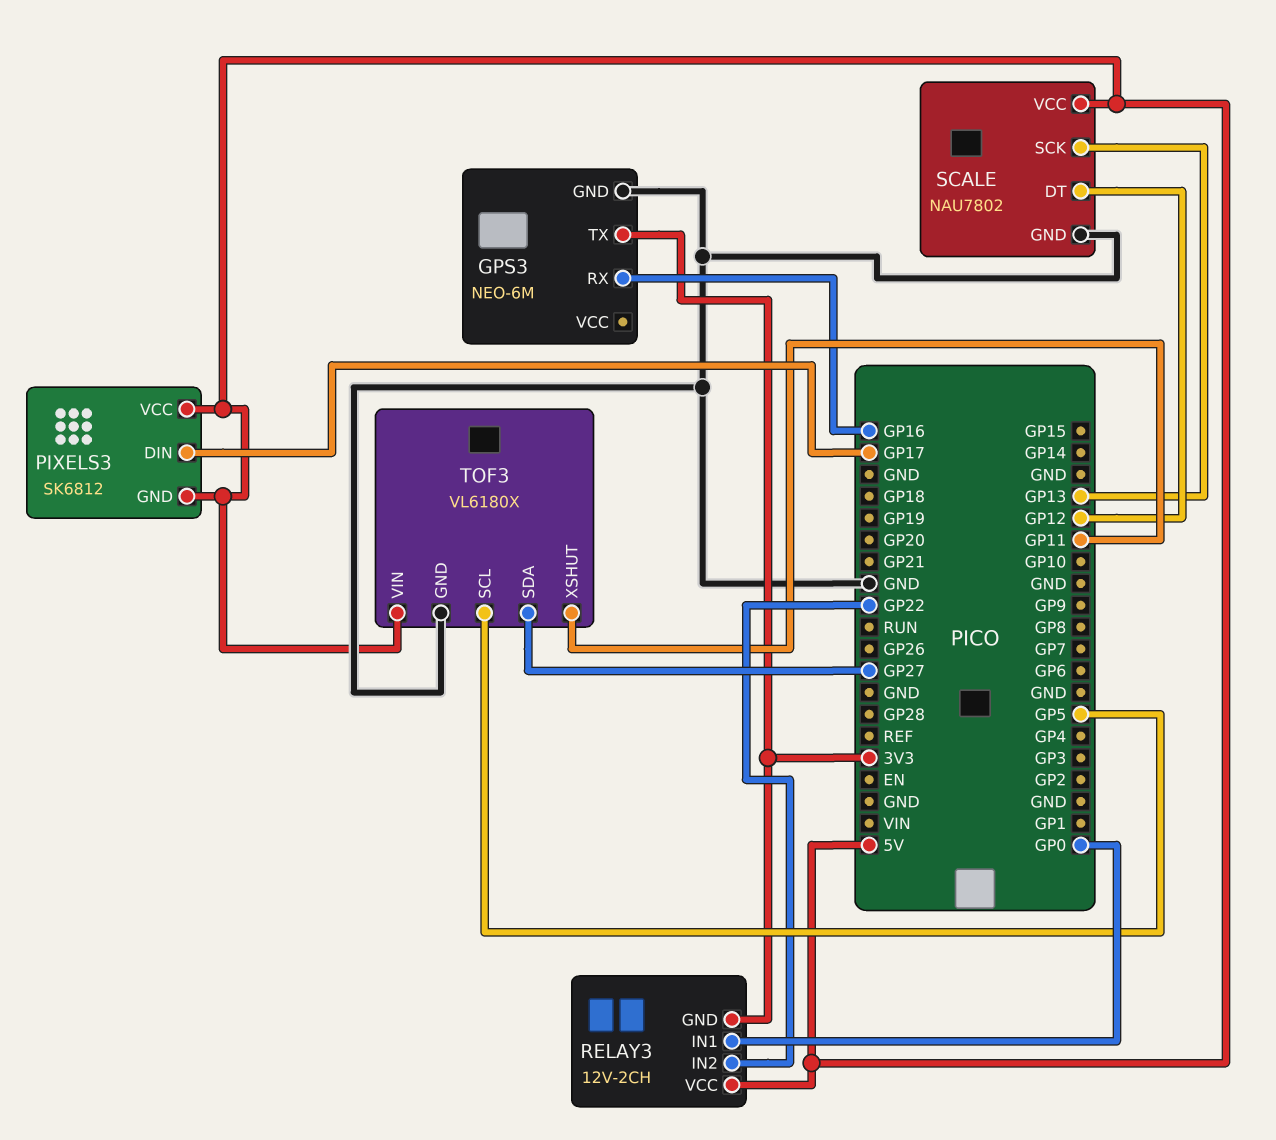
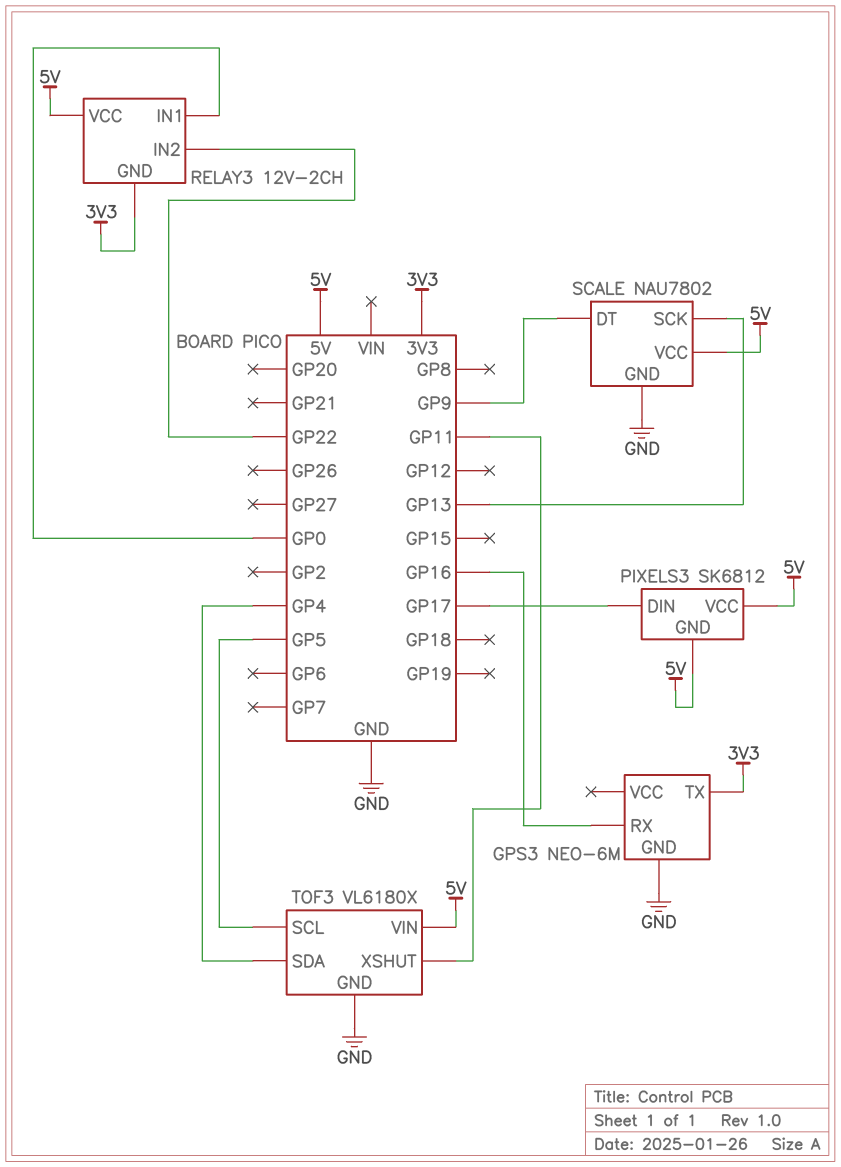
SCALE pin DT: GP12 -> GP9
TOF3 pin SDA: GP27 -> GP4

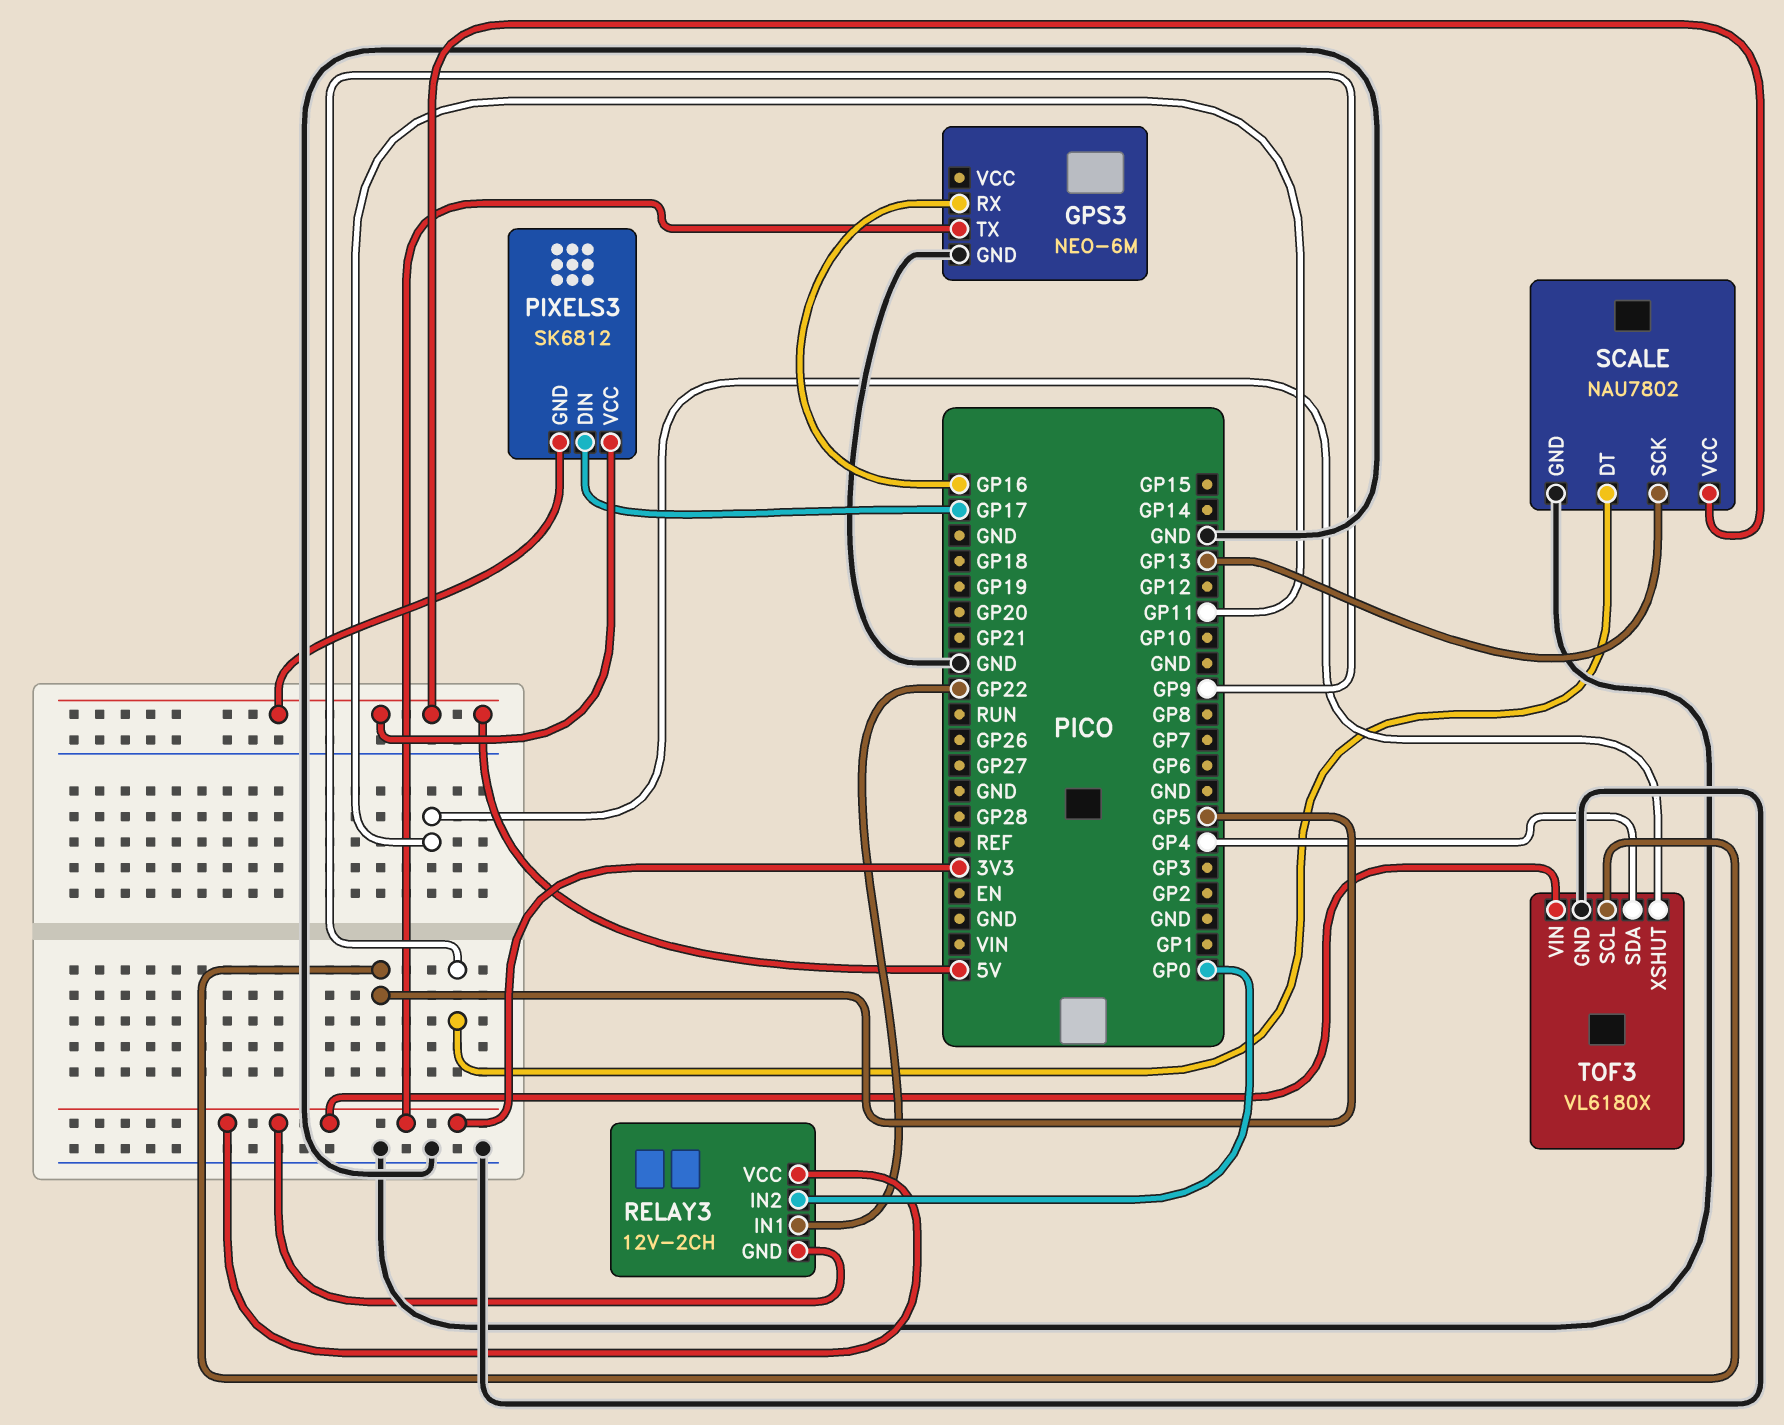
RELAY3 pin IN1: GP0 -> GP22
RELAY3 pin IN2: GP22 -> GP0
RELAY3 pin VCC: 5V -> 3V3
TOF3 pin VIN: 5V -> 3V3

